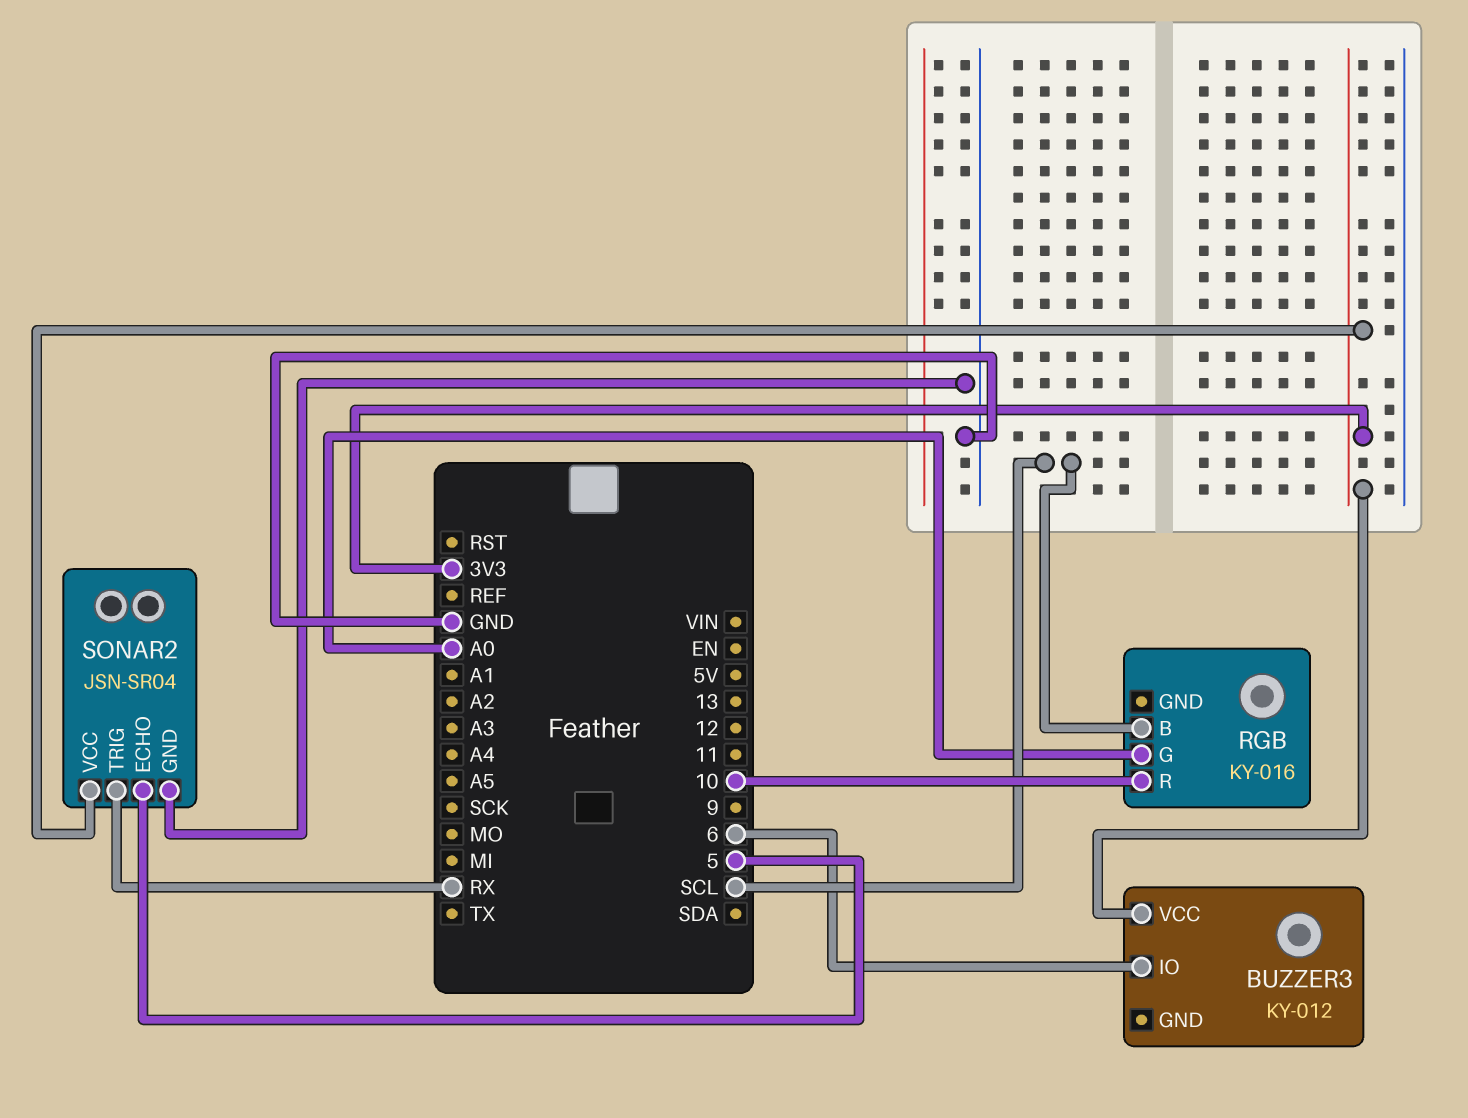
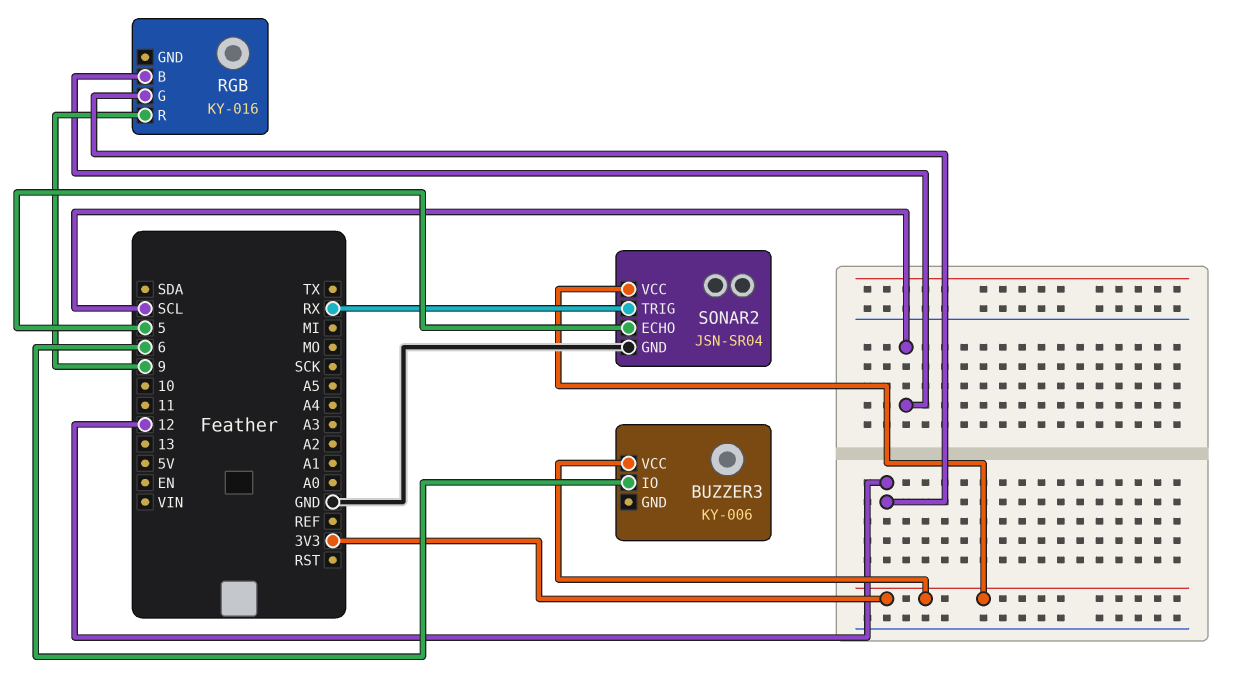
BUZZER3: KY-012 -> KY-006
RGB pin G: A0 -> 12
RGB pin R: 10 -> 9

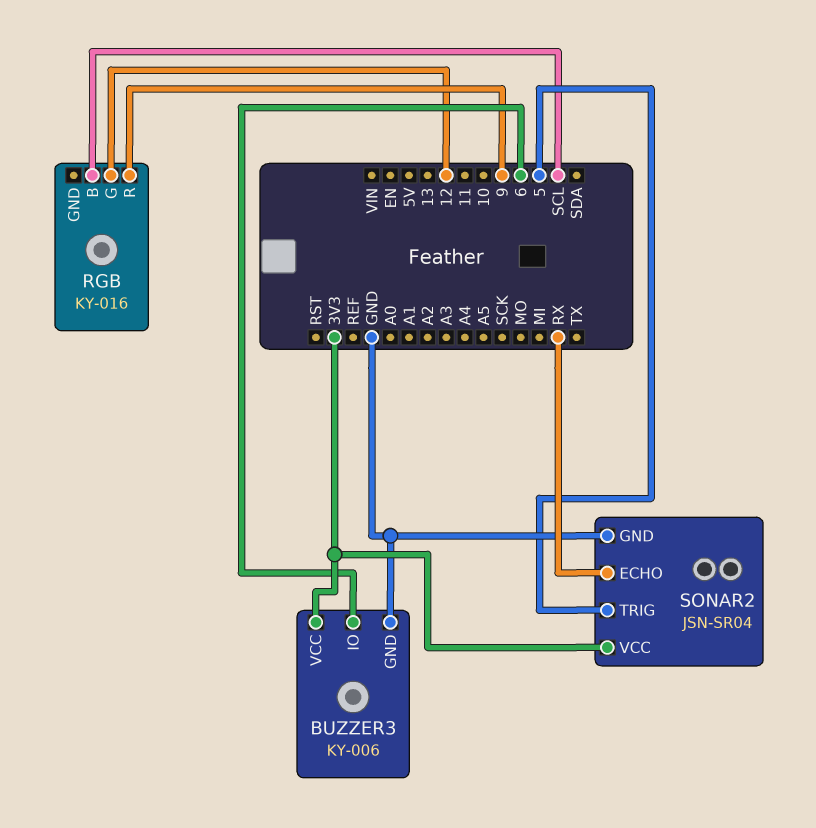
BUZZER3 pin GND: none -> GND
SONAR2 pin ECHO: 5 -> RX
SONAR2 pin TRIG: RX -> 5

